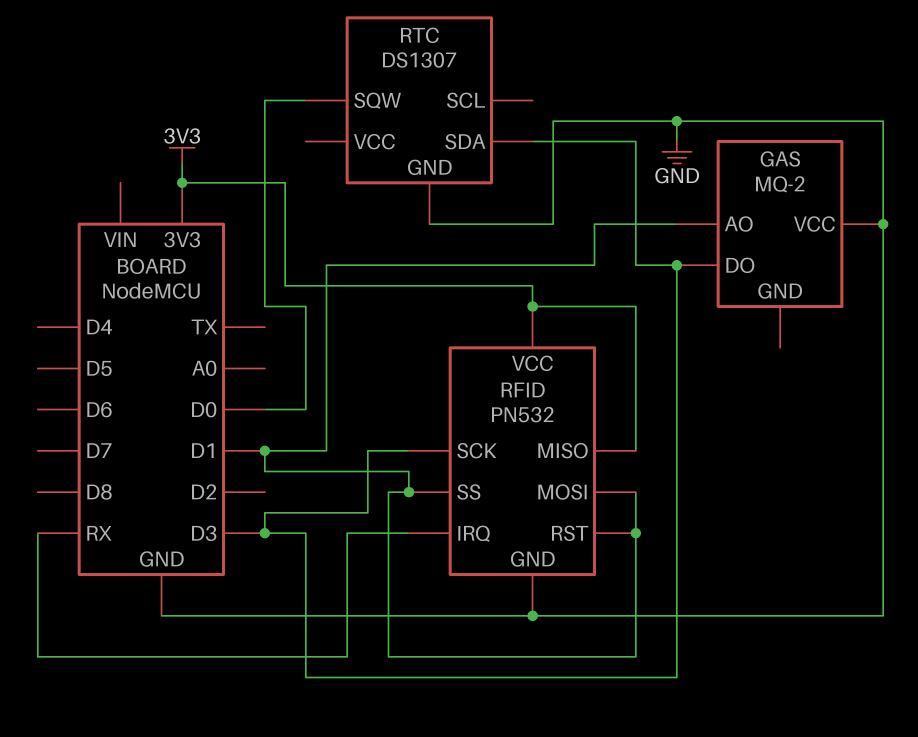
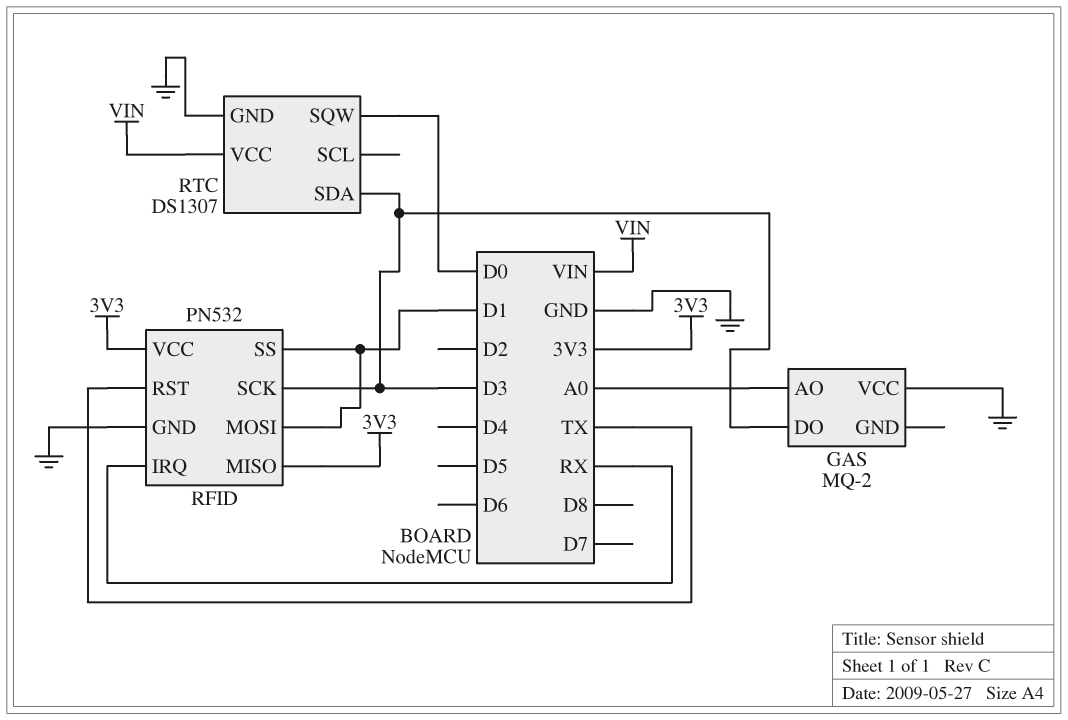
GAS pin AO: D1 -> A0
RFID pin RST: D1 -> TX
RTC pin VCC: none -> VIN

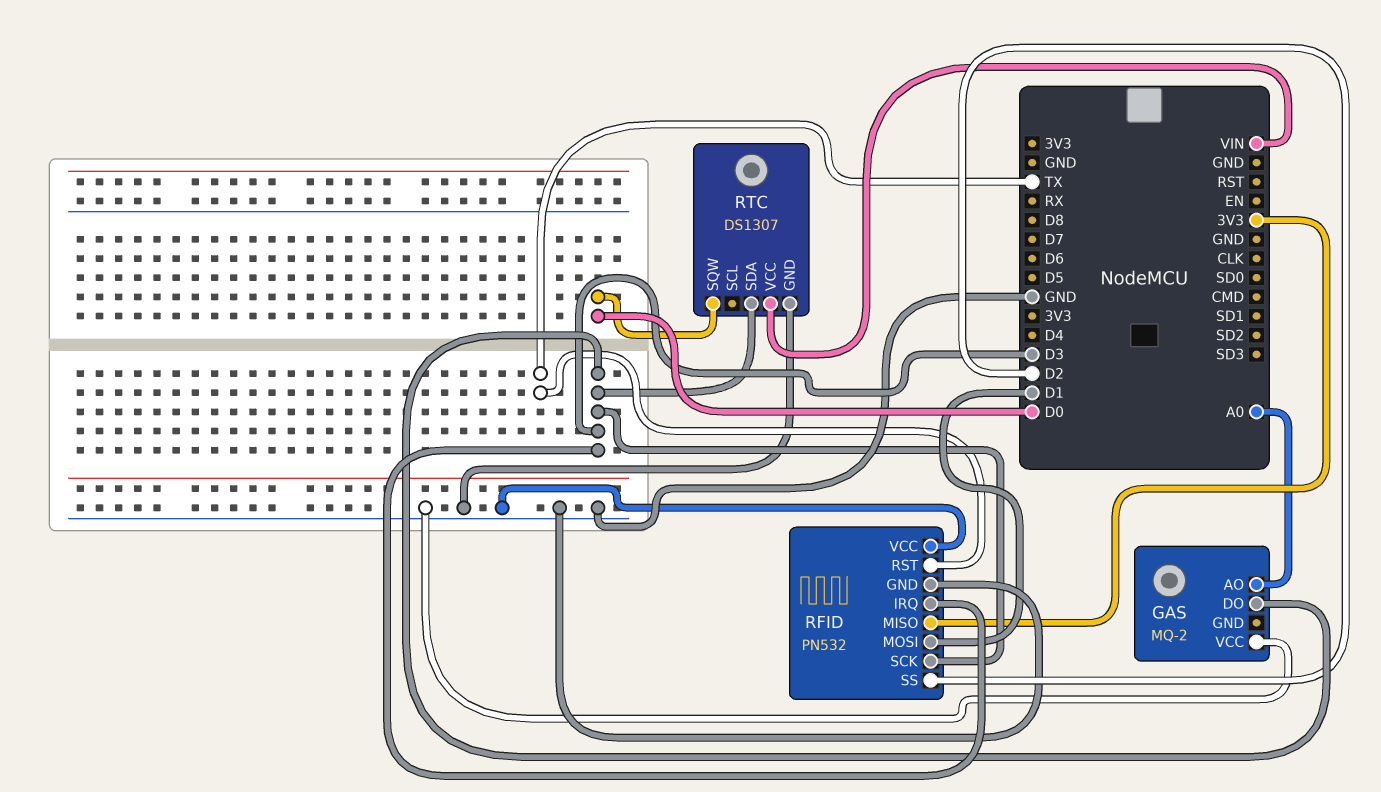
RFID pin IRQ: RX -> D3
RFID pin SS: D1 -> D2
RFID pin VCC: 3V3 -> GND

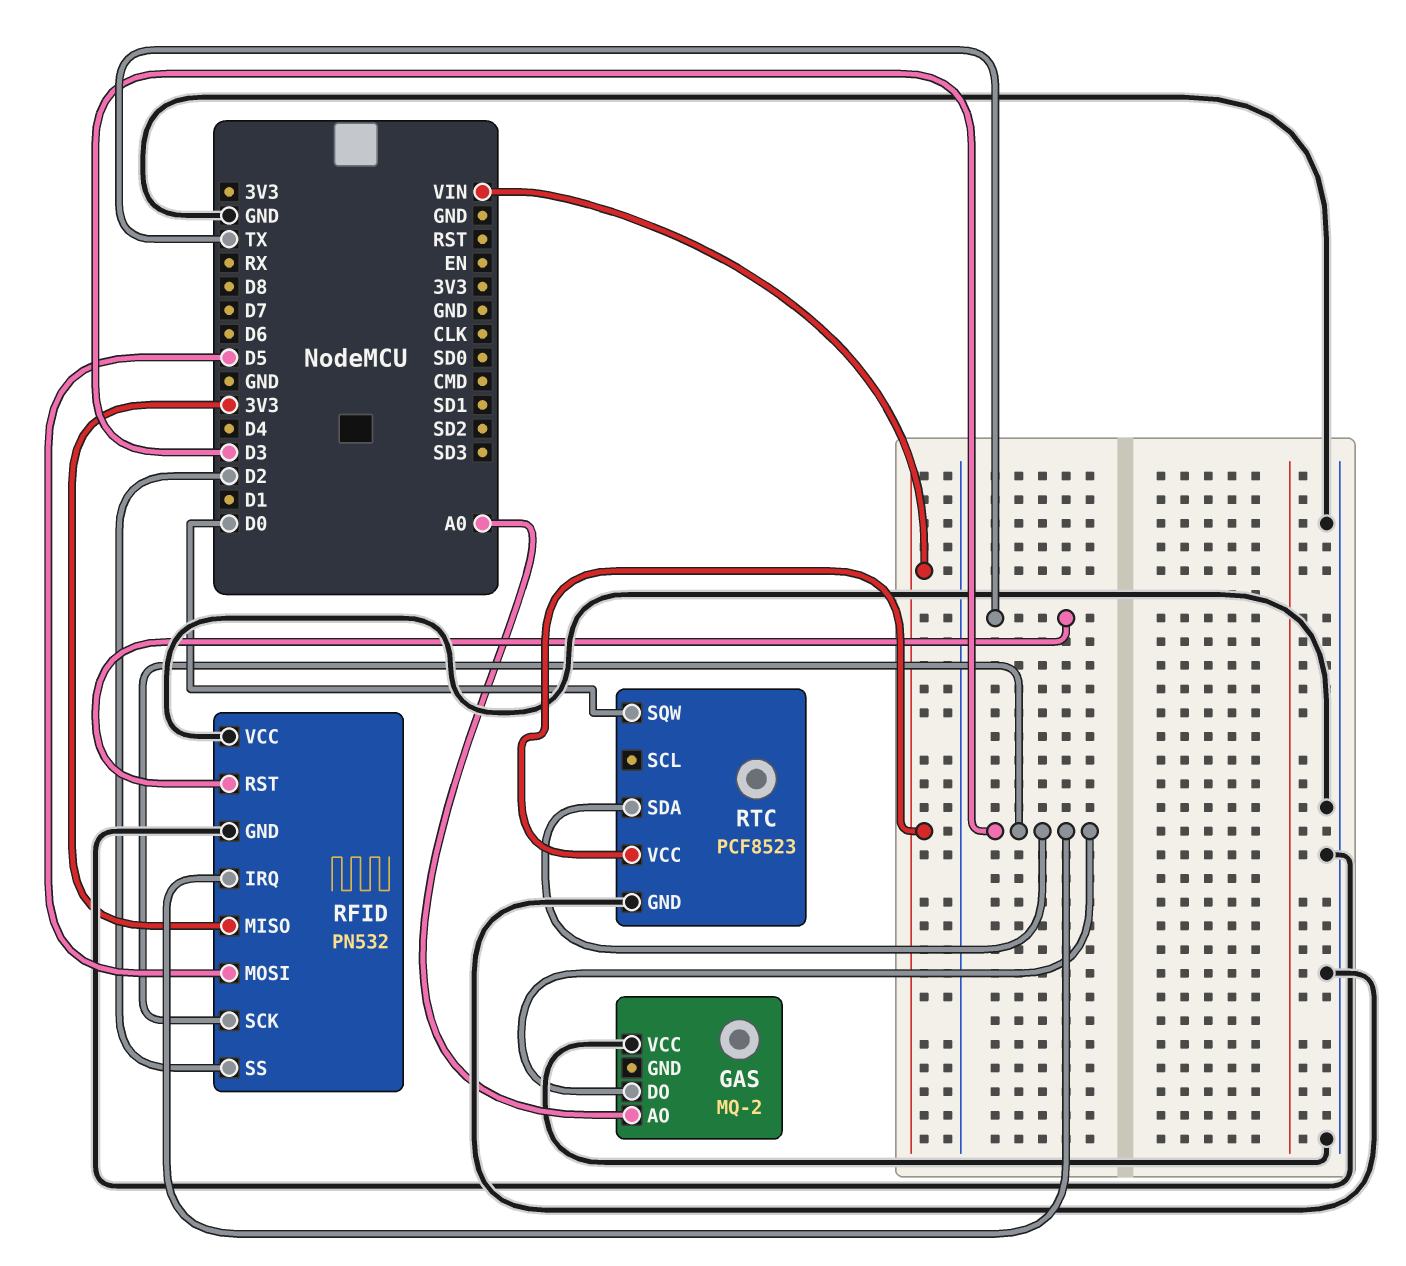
RFID pin MOSI: D1 -> D5
RTC: DS1307 -> PCF8523

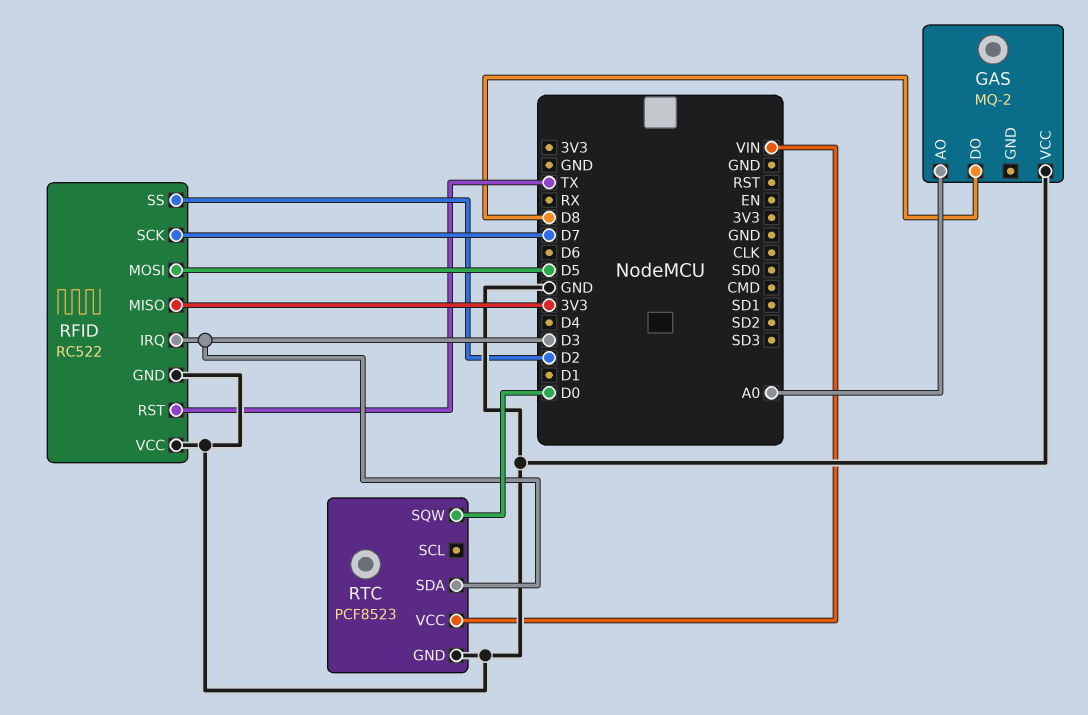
GAS pin DO: D3 -> D8
RFID: PN532 -> RC522
RFID pin SCK: D3 -> D7

